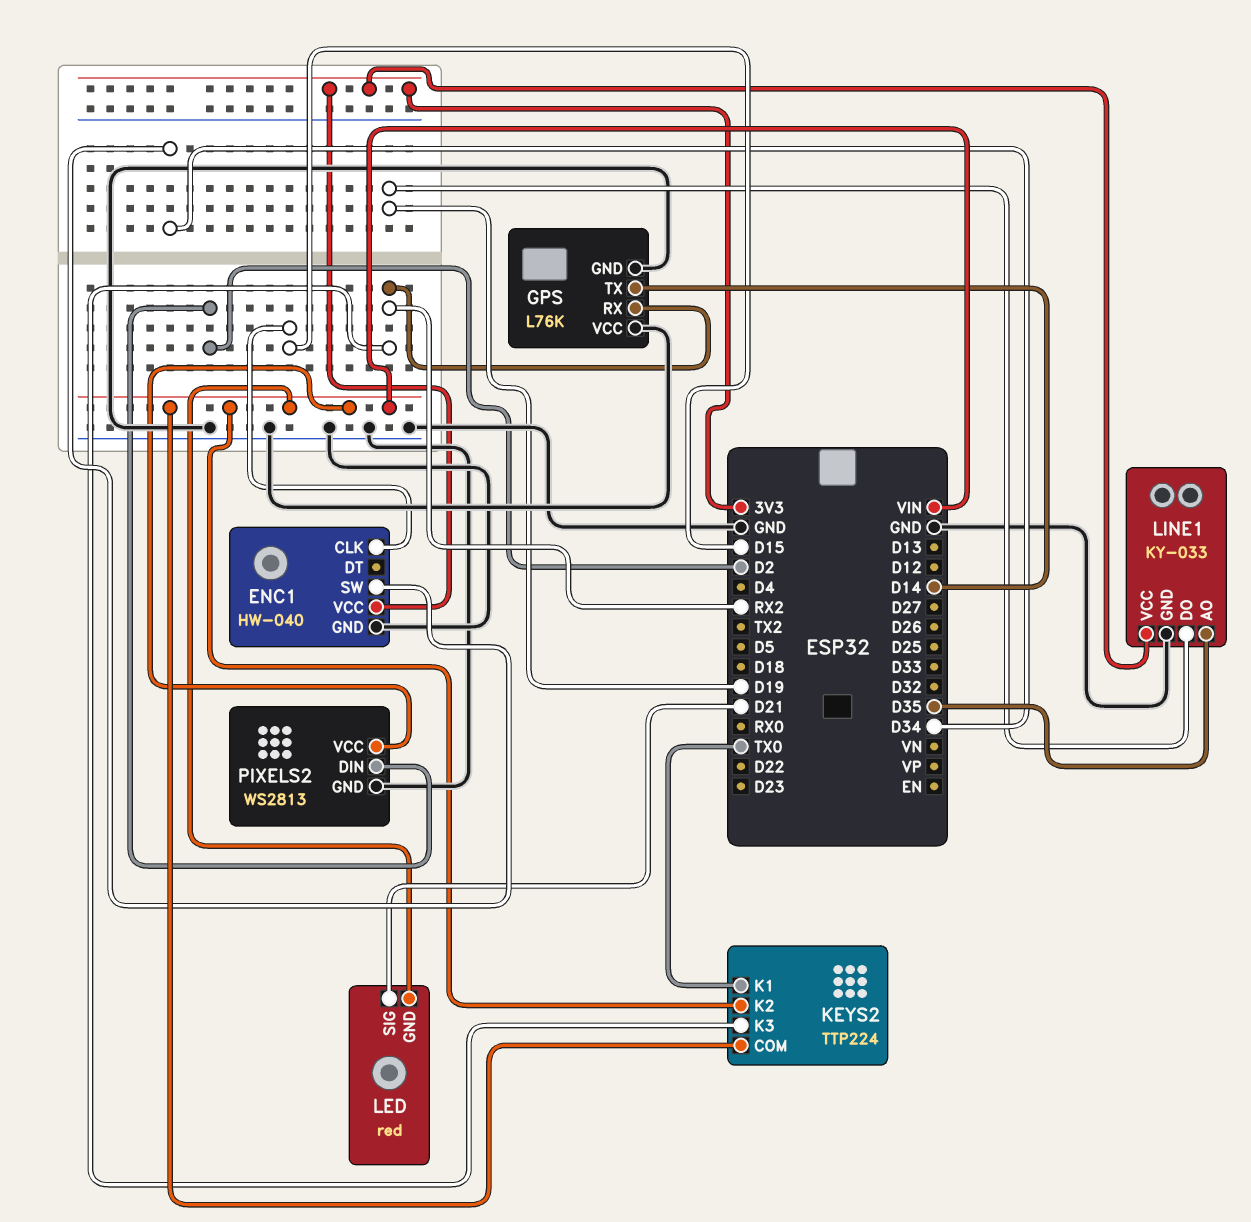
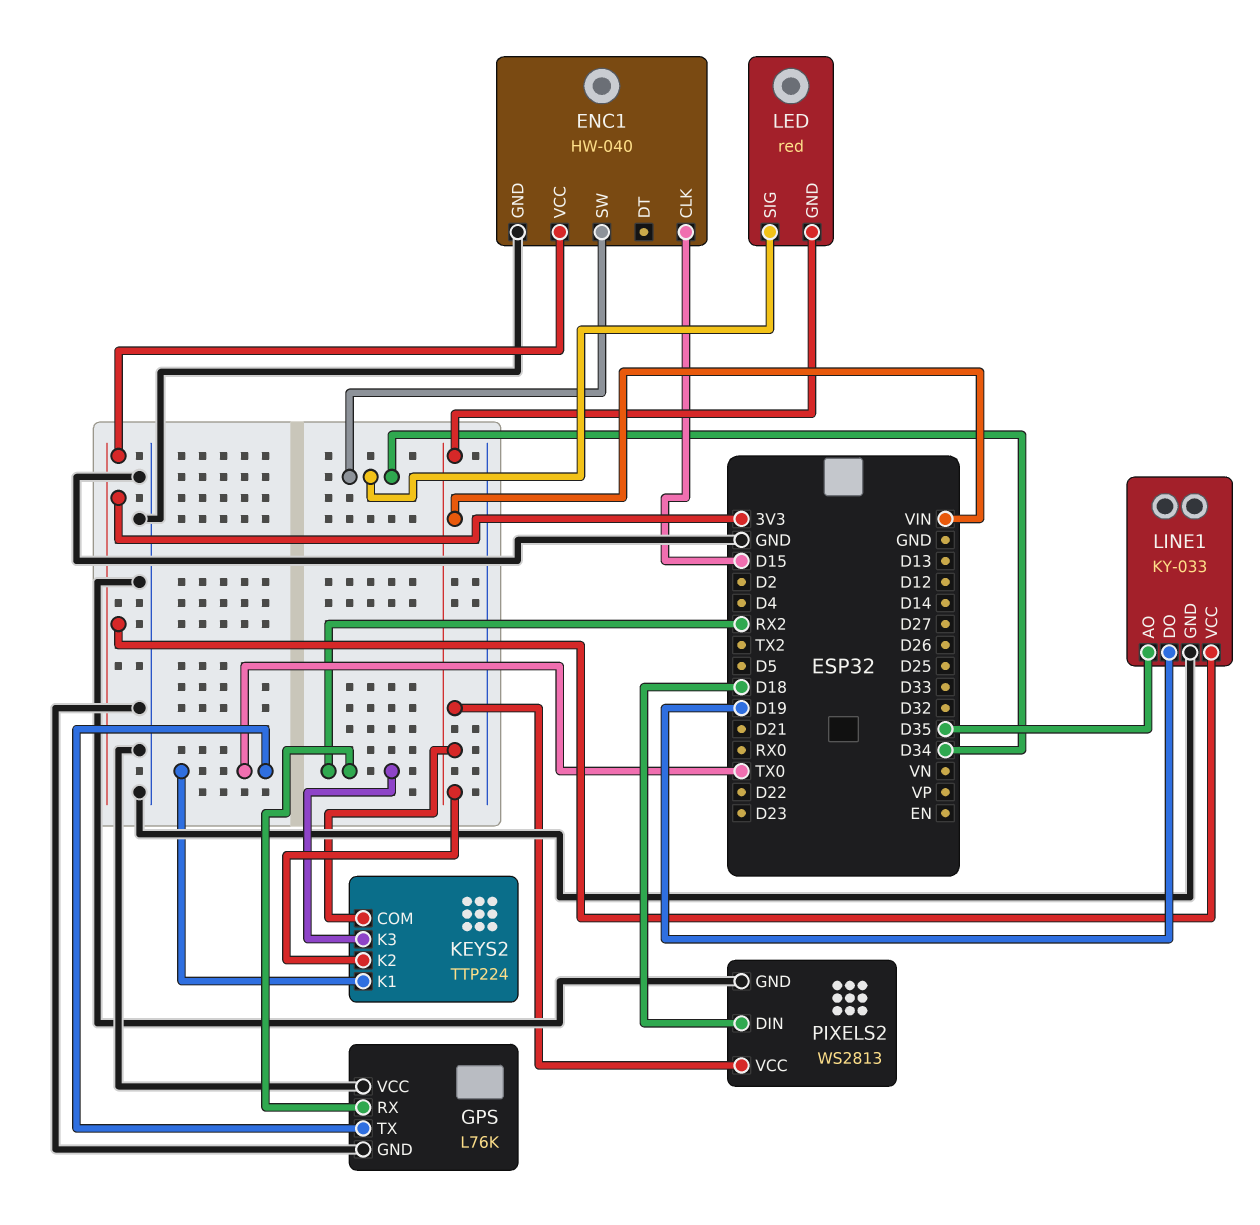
GPS pin TX: D14 -> TX0
LED pin SIG: D21 -> D34
PIXELS2 pin DIN: D2 -> D18

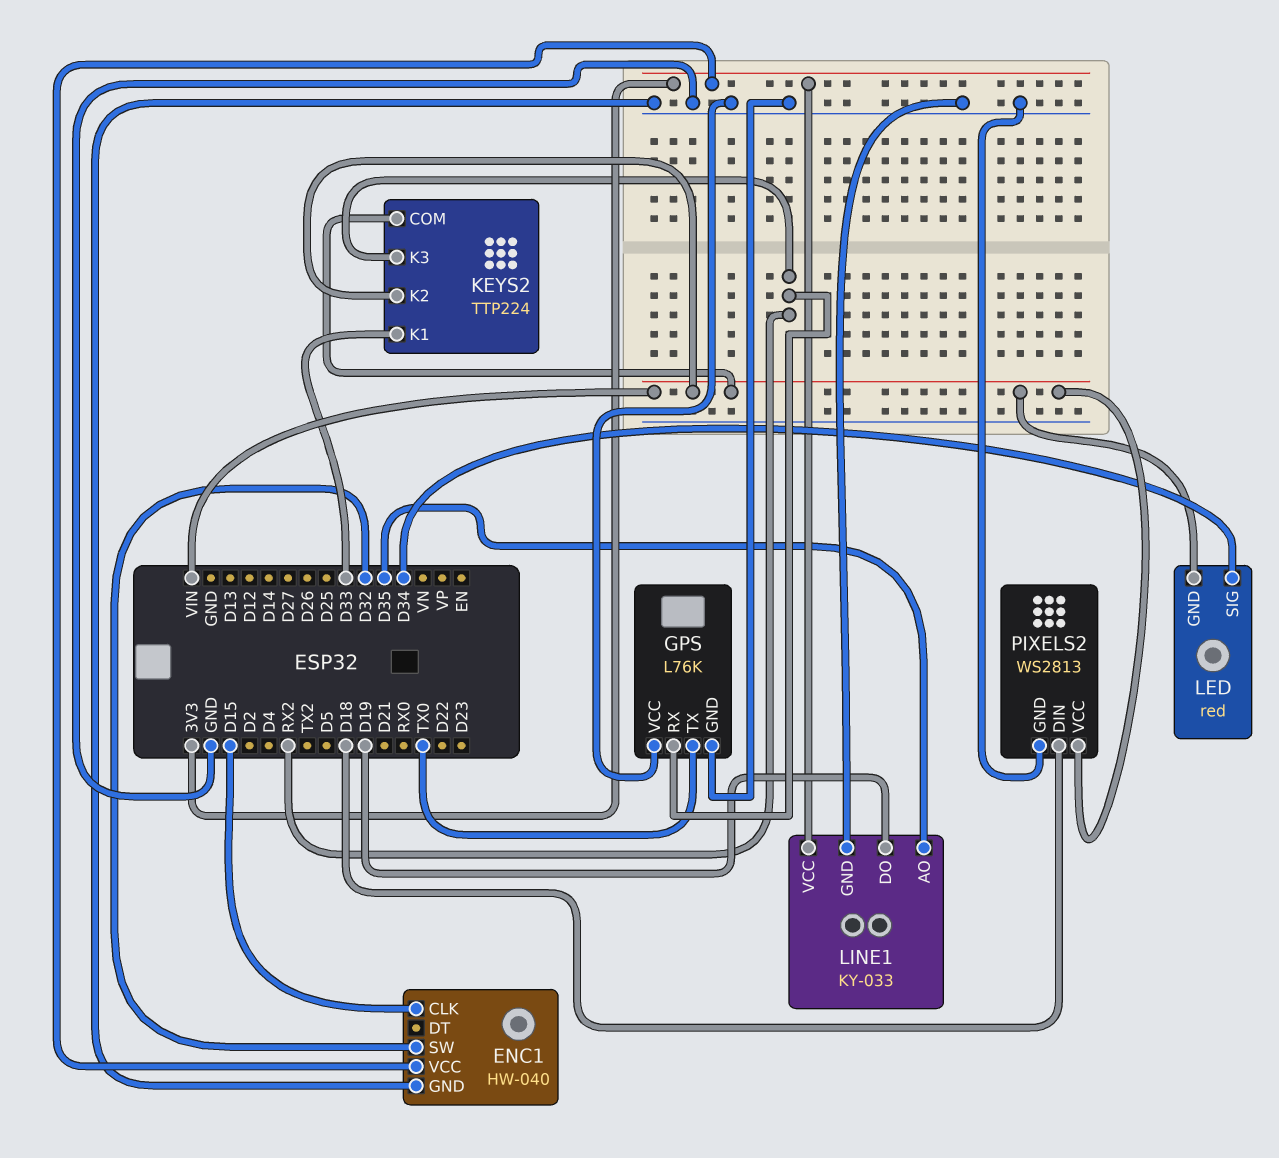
ENC1 pin SW: D34 -> D32
KEYS2 pin K1: TX0 -> D33

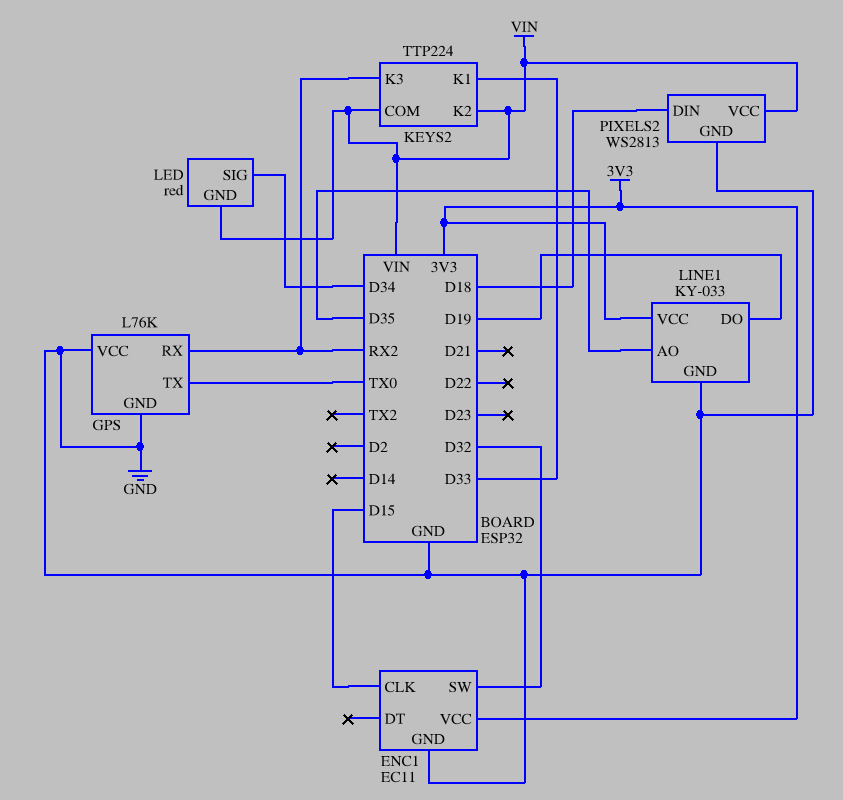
ENC1: HW-040 -> EC11

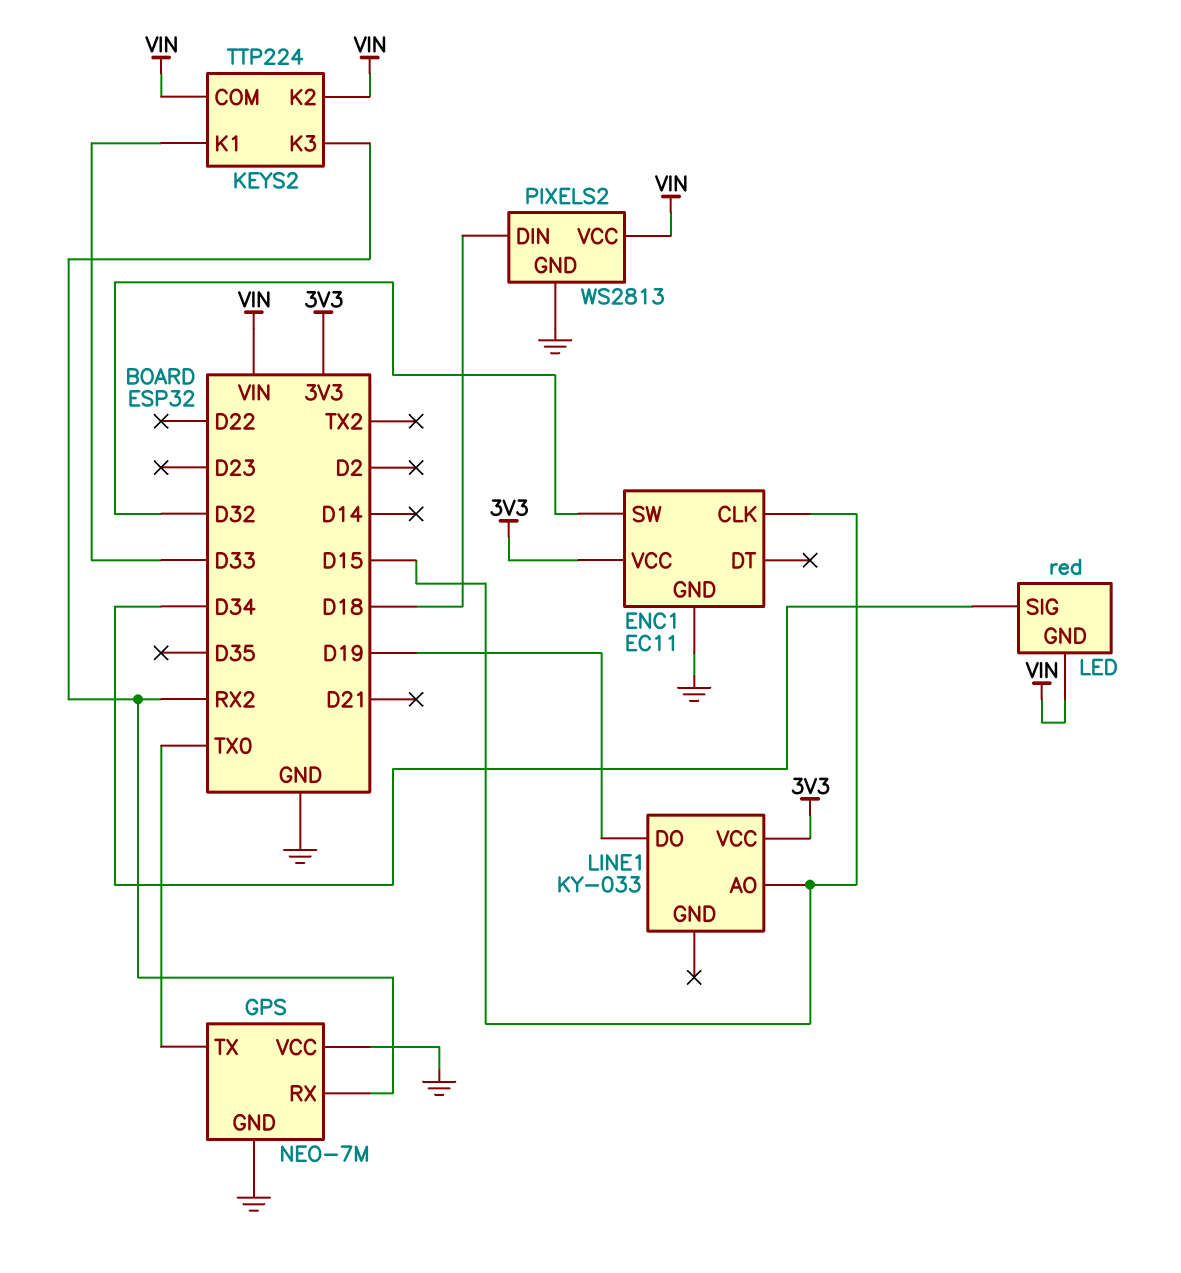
GPS: L76K -> NEO-7M
LINE1 pin AO: D35 -> D15
LINE1 pin GND: GND -> none

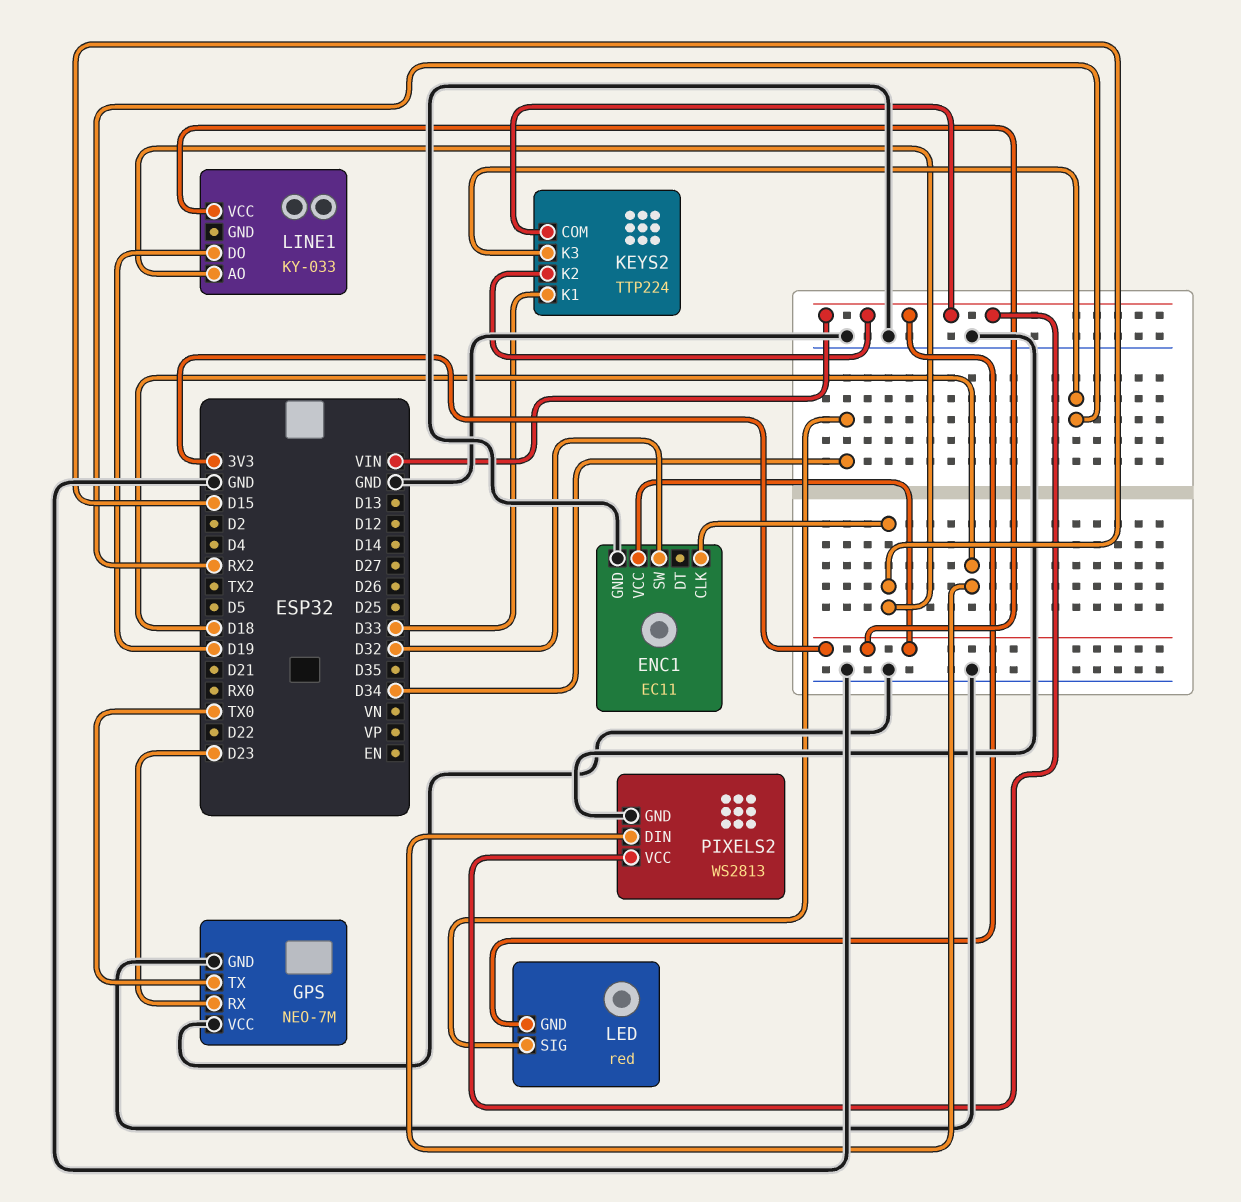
GPS pin RX: RX2 -> D23

